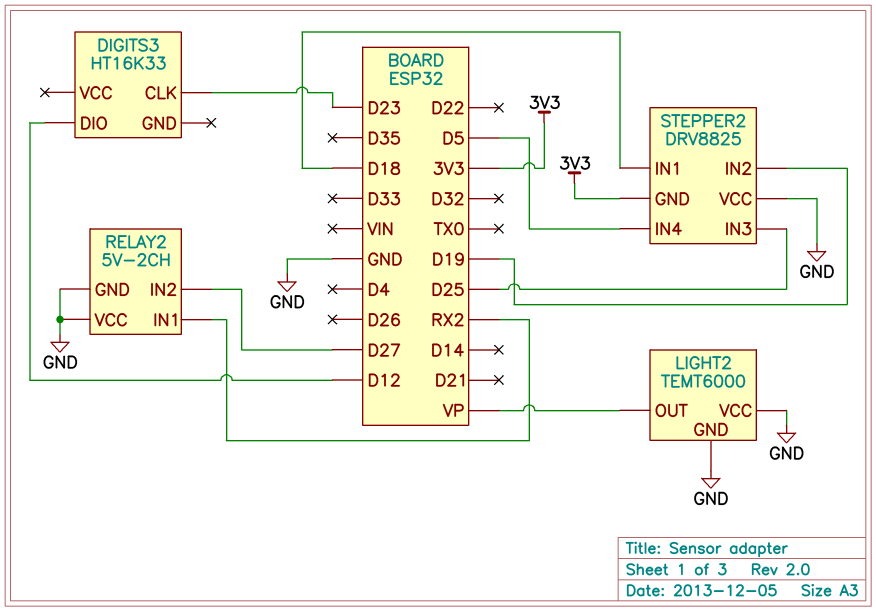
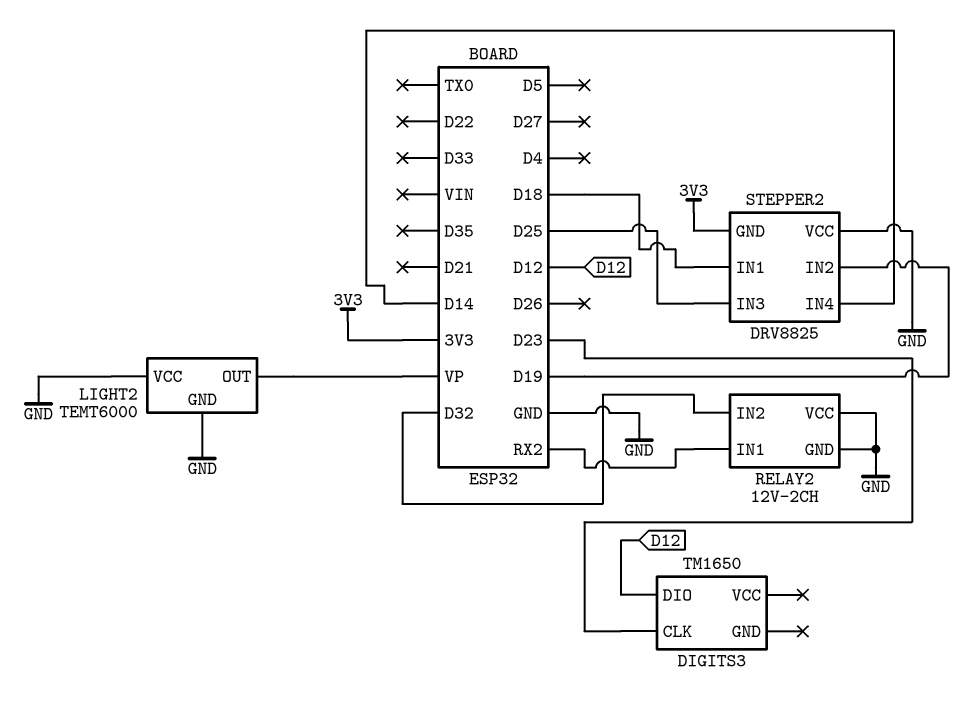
DIGITS3: HT16K33 -> TM1650
RELAY2: 5V-2CH -> 12V-2CH
RELAY2 pin IN2: D27 -> D32
STEPPER2 pin IN4: D5 -> D14

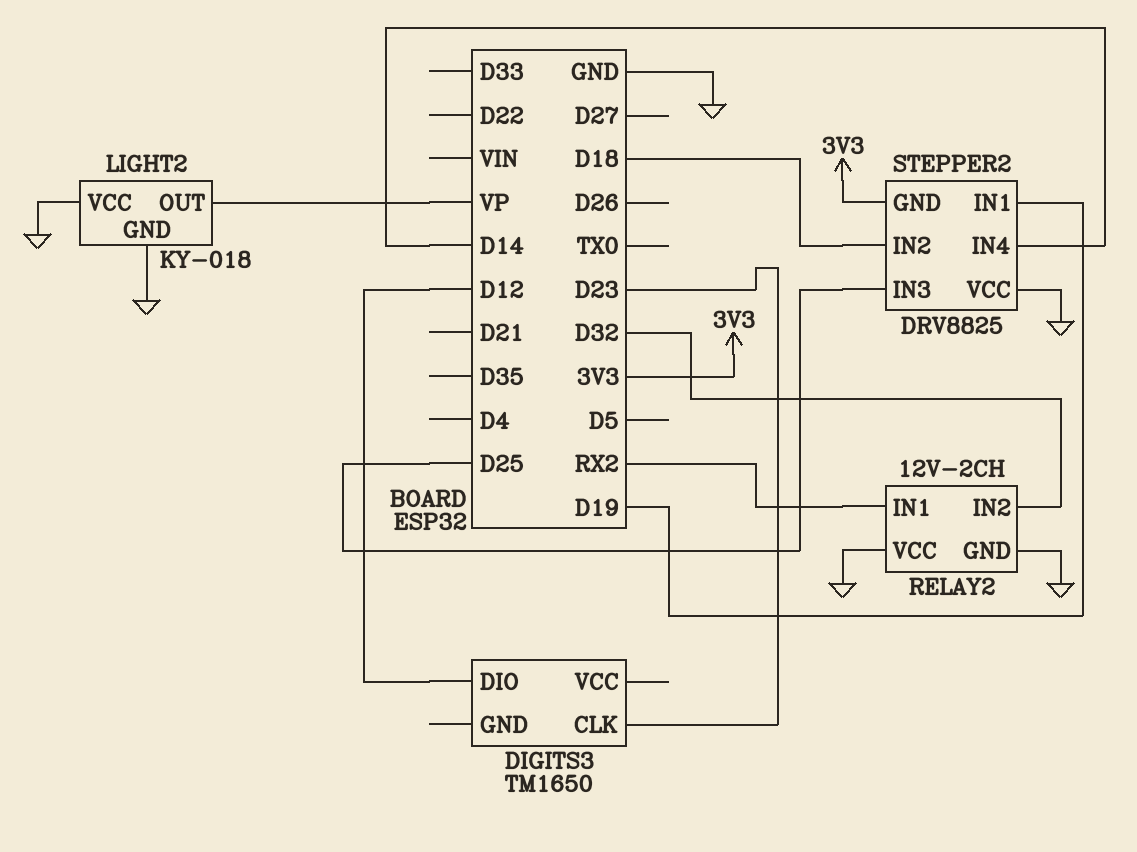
LIGHT2: TEMT6000 -> KY-018
STEPPER2 pin IN1: D18 -> D19
STEPPER2 pin IN2: D19 -> D18

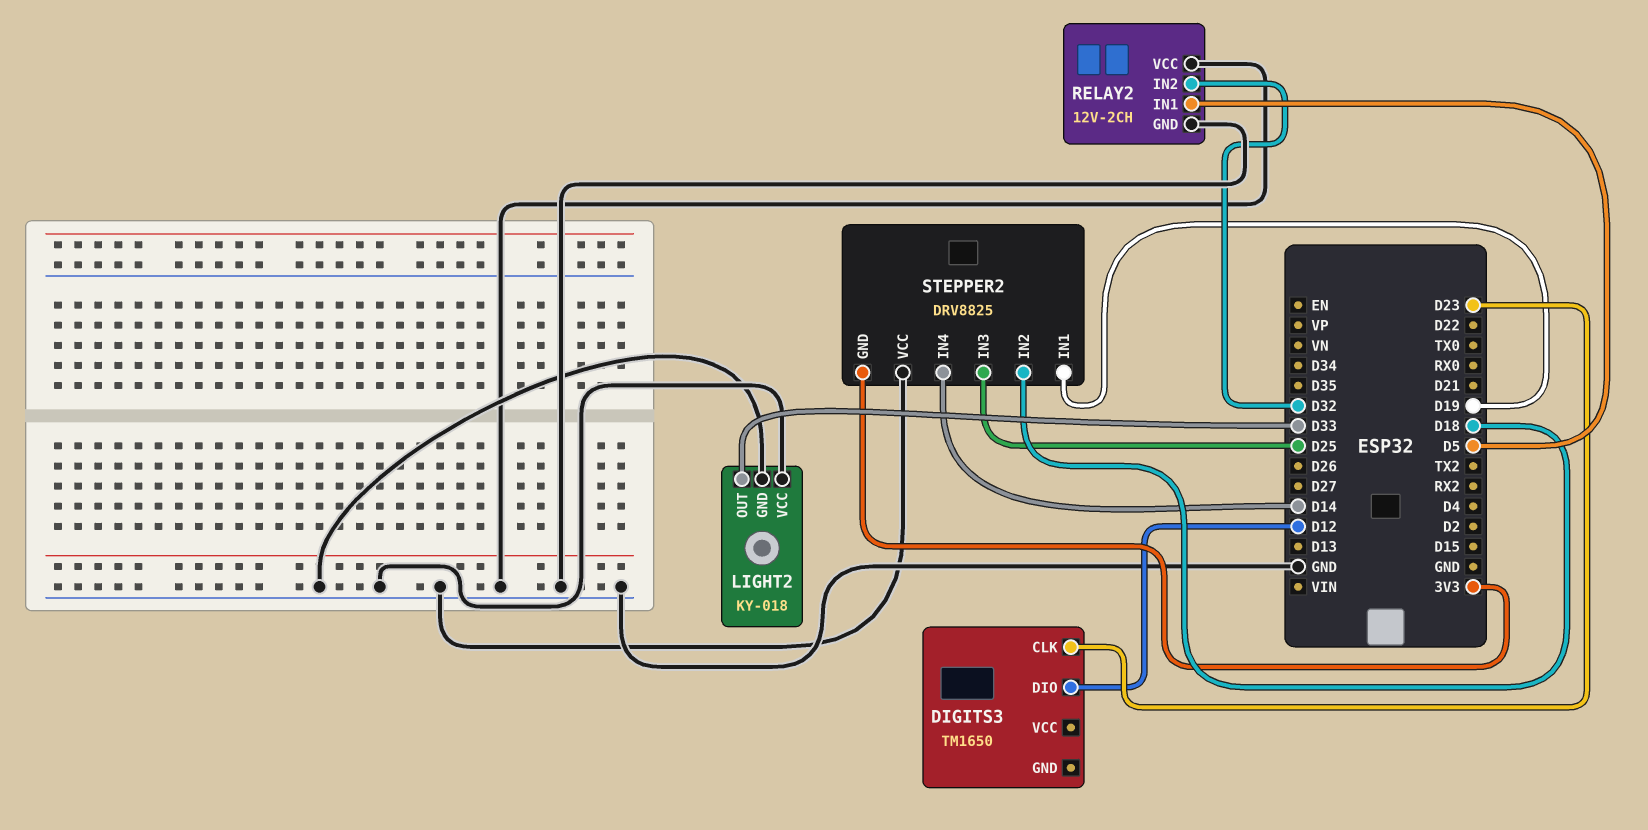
LIGHT2 pin OUT: VP -> D33
RELAY2 pin IN1: RX2 -> D5

